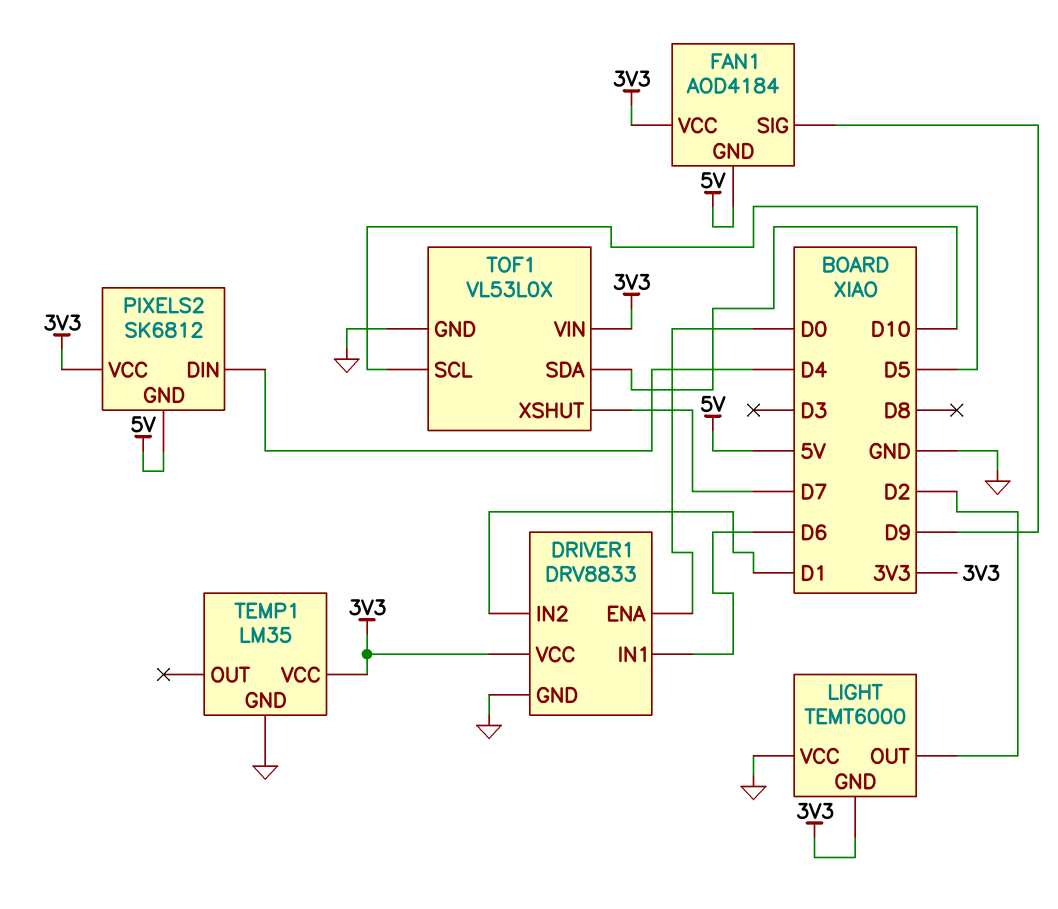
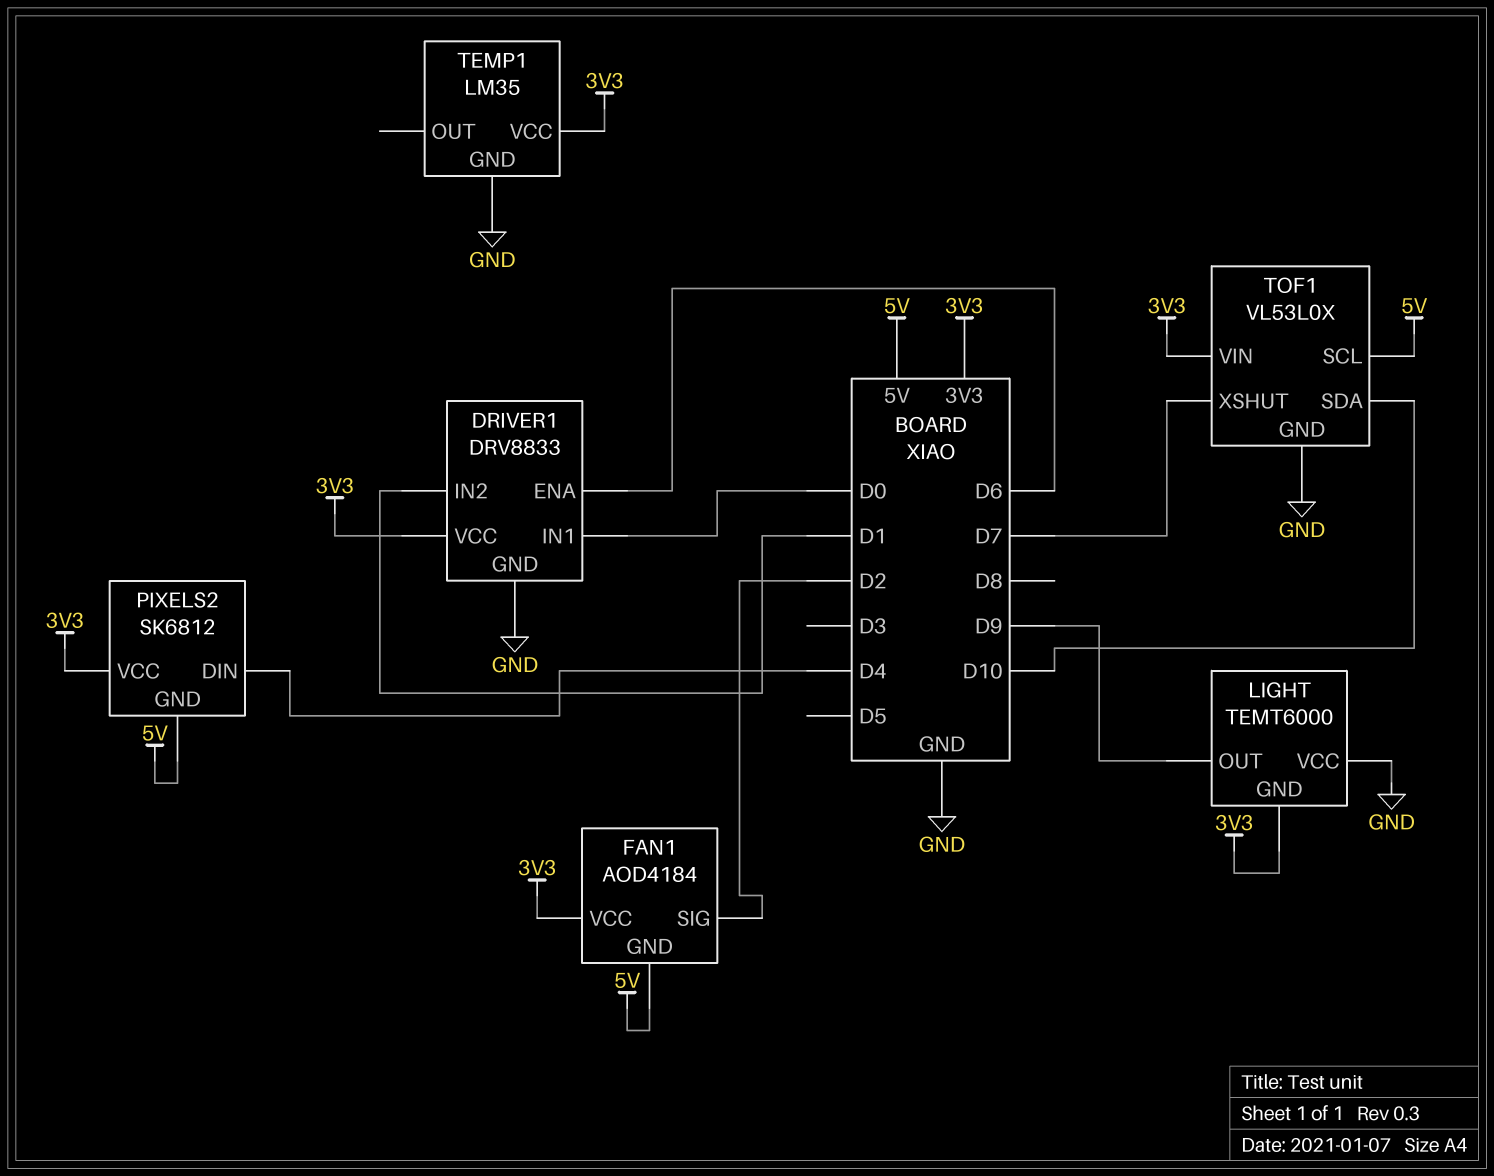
DRIVER1 pin ENA: D0 -> D6
DRIVER1 pin IN1: D6 -> D0
FAN1 pin SIG: D9 -> D2
LIGHT pin OUT: D2 -> D9
TOF1 pin SCL: D5 -> 5V

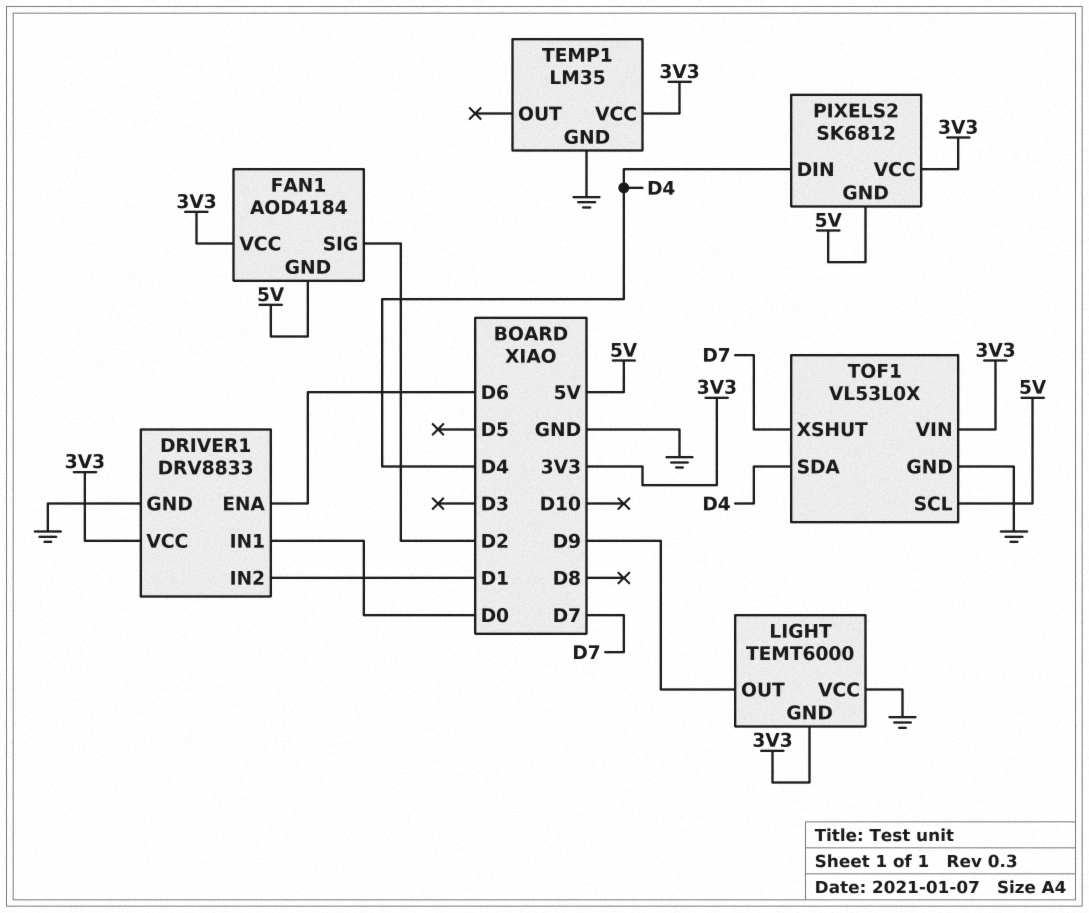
TOF1 pin SDA: D10 -> D4

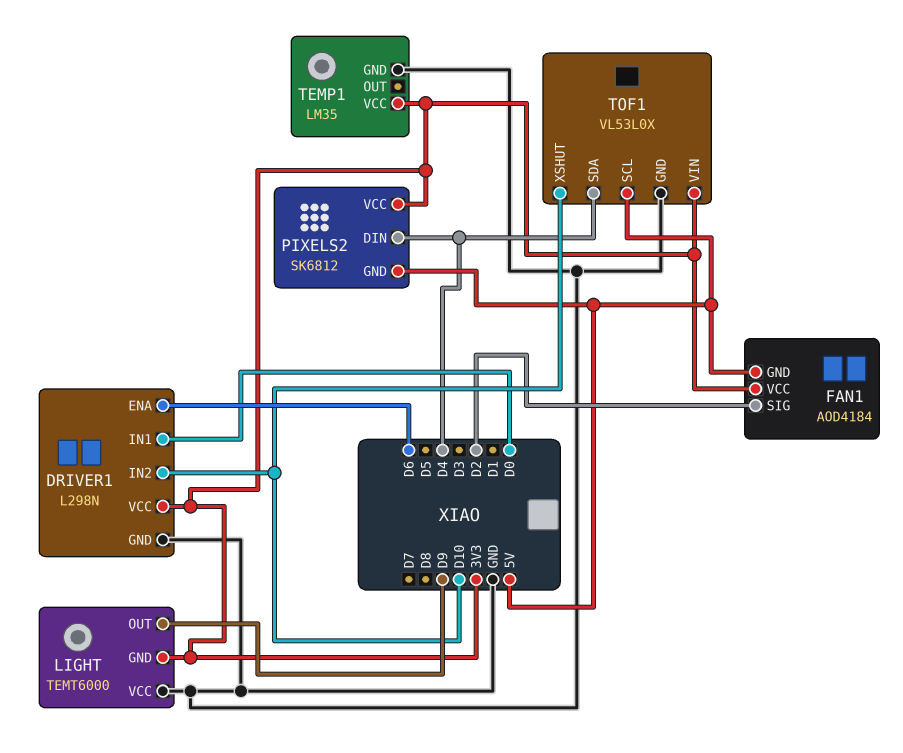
DRIVER1: DRV8833 -> L298N
DRIVER1 pin IN2: D1 -> D10
TOF1 pin XSHUT: D7 -> D10

